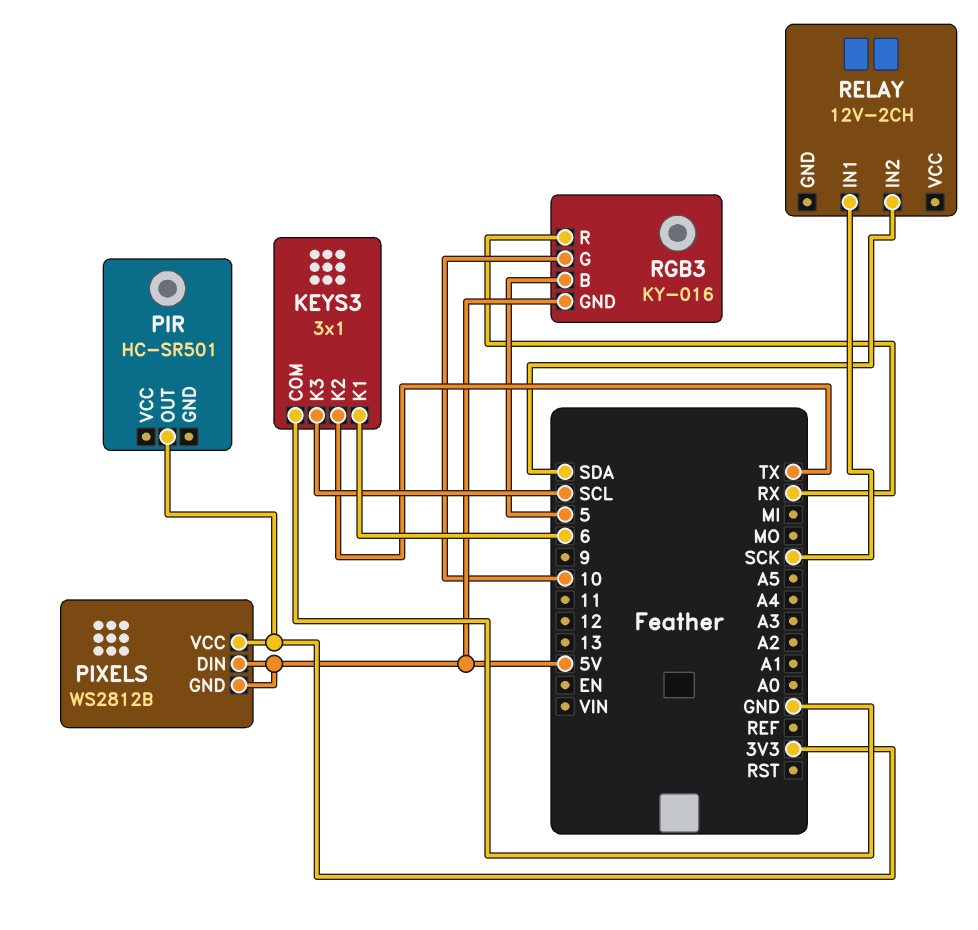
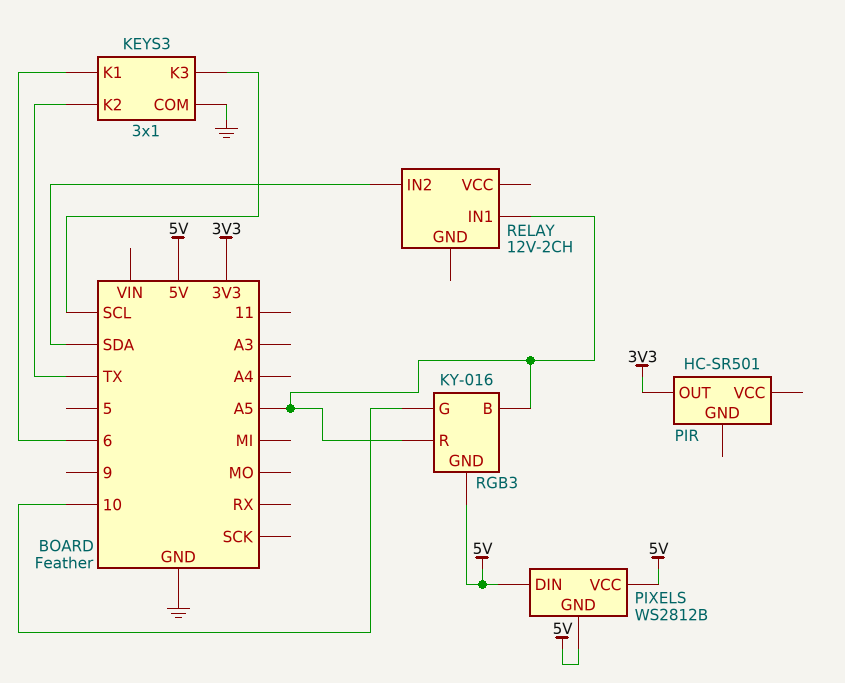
PIXELS pin VCC: 3V3 -> 5V
RELAY pin IN1: SCK -> A5
RGB3 pin B: 5 -> A5
RGB3 pin R: RX -> A5

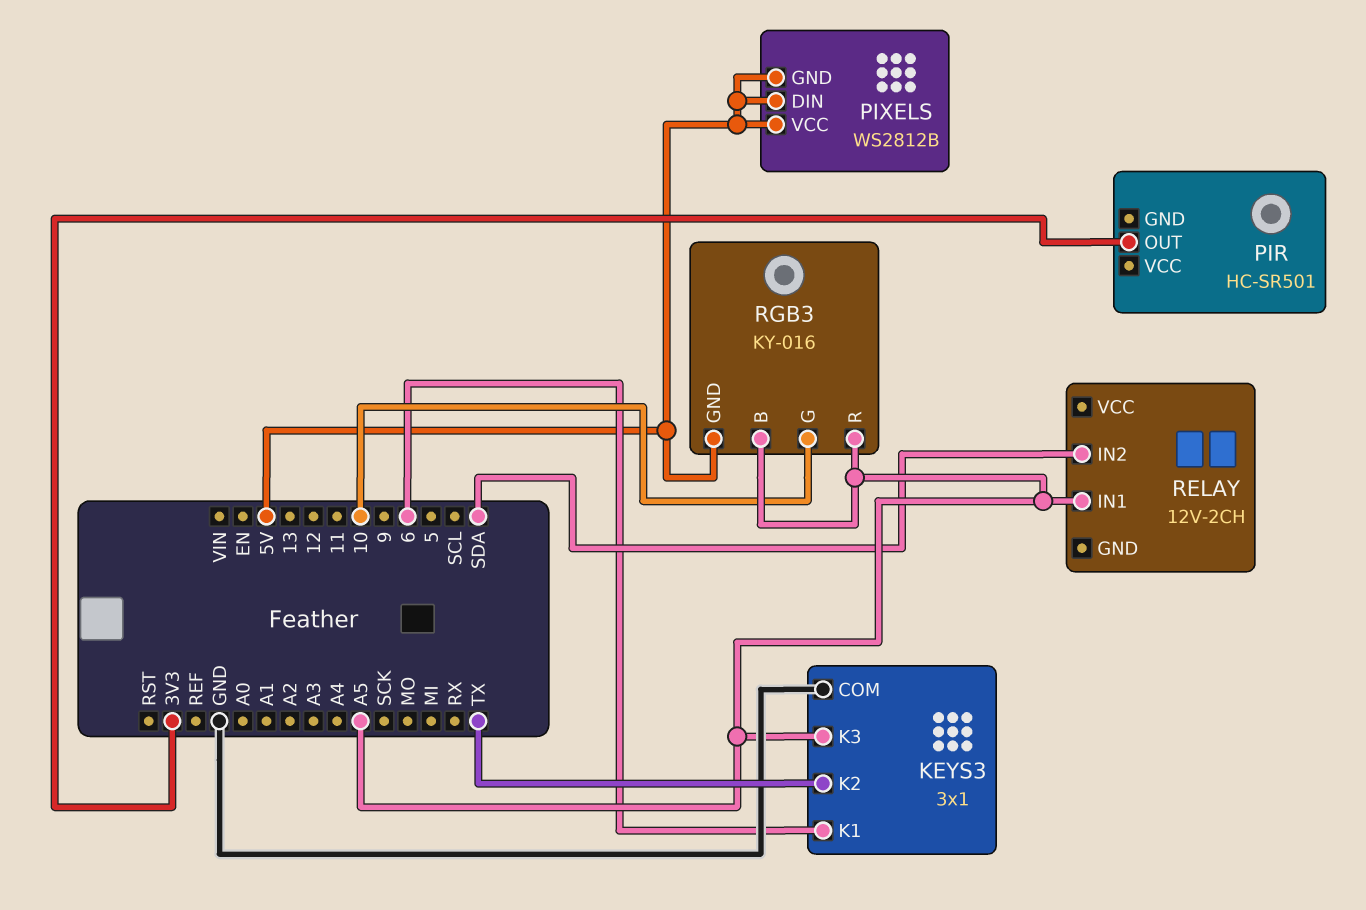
KEYS3 pin K3: SCL -> A5

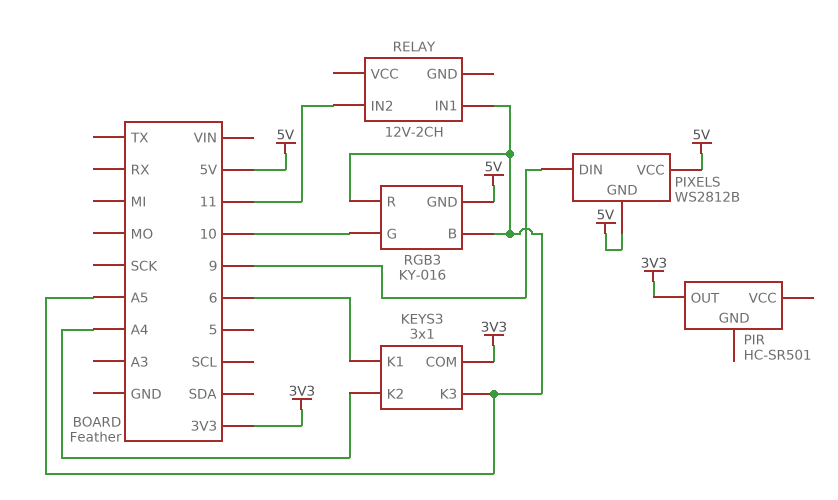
KEYS3 pin COM: GND -> 3V3
KEYS3 pin K2: TX -> A4
PIXELS pin DIN: 5V -> 9
RELAY pin IN2: SDA -> 11

